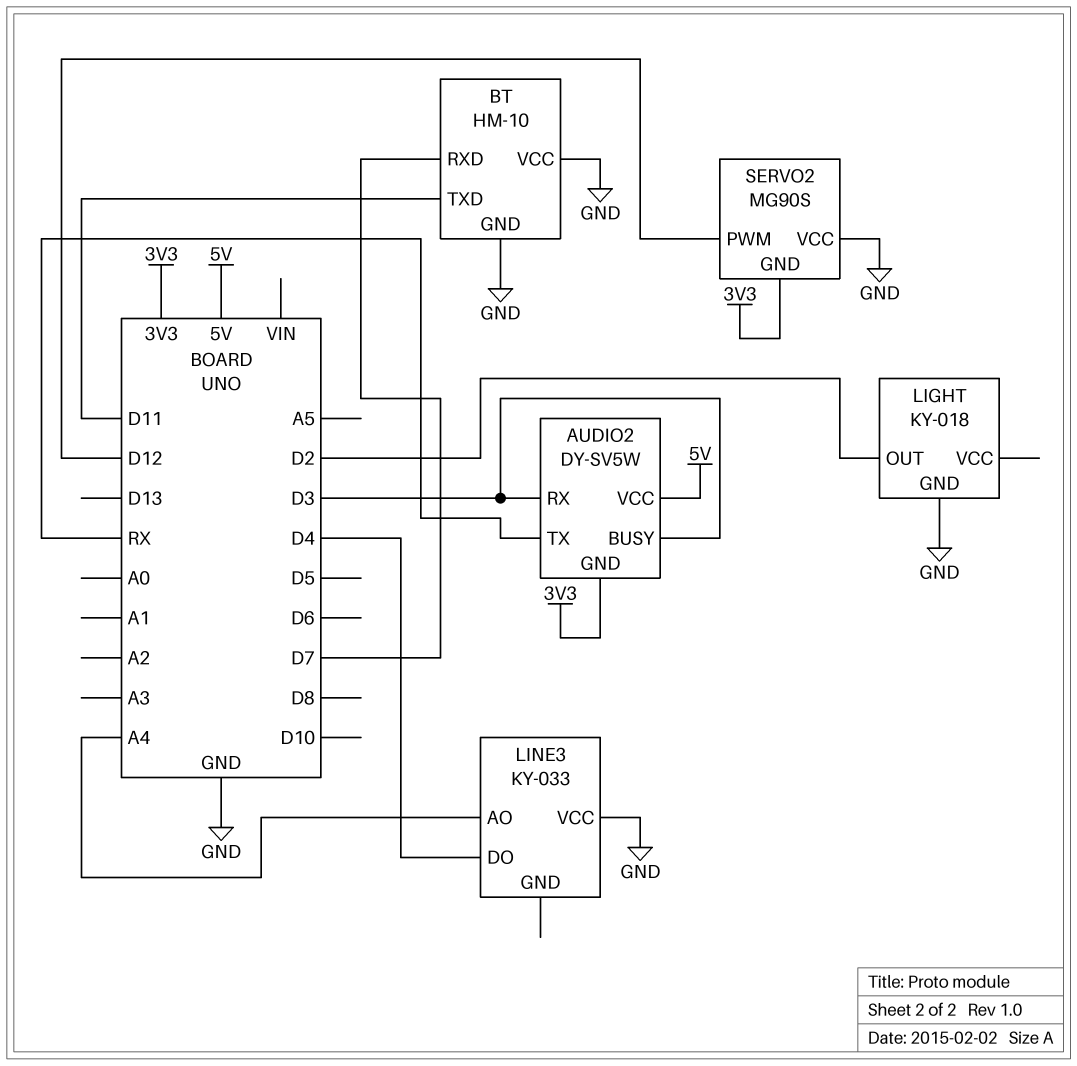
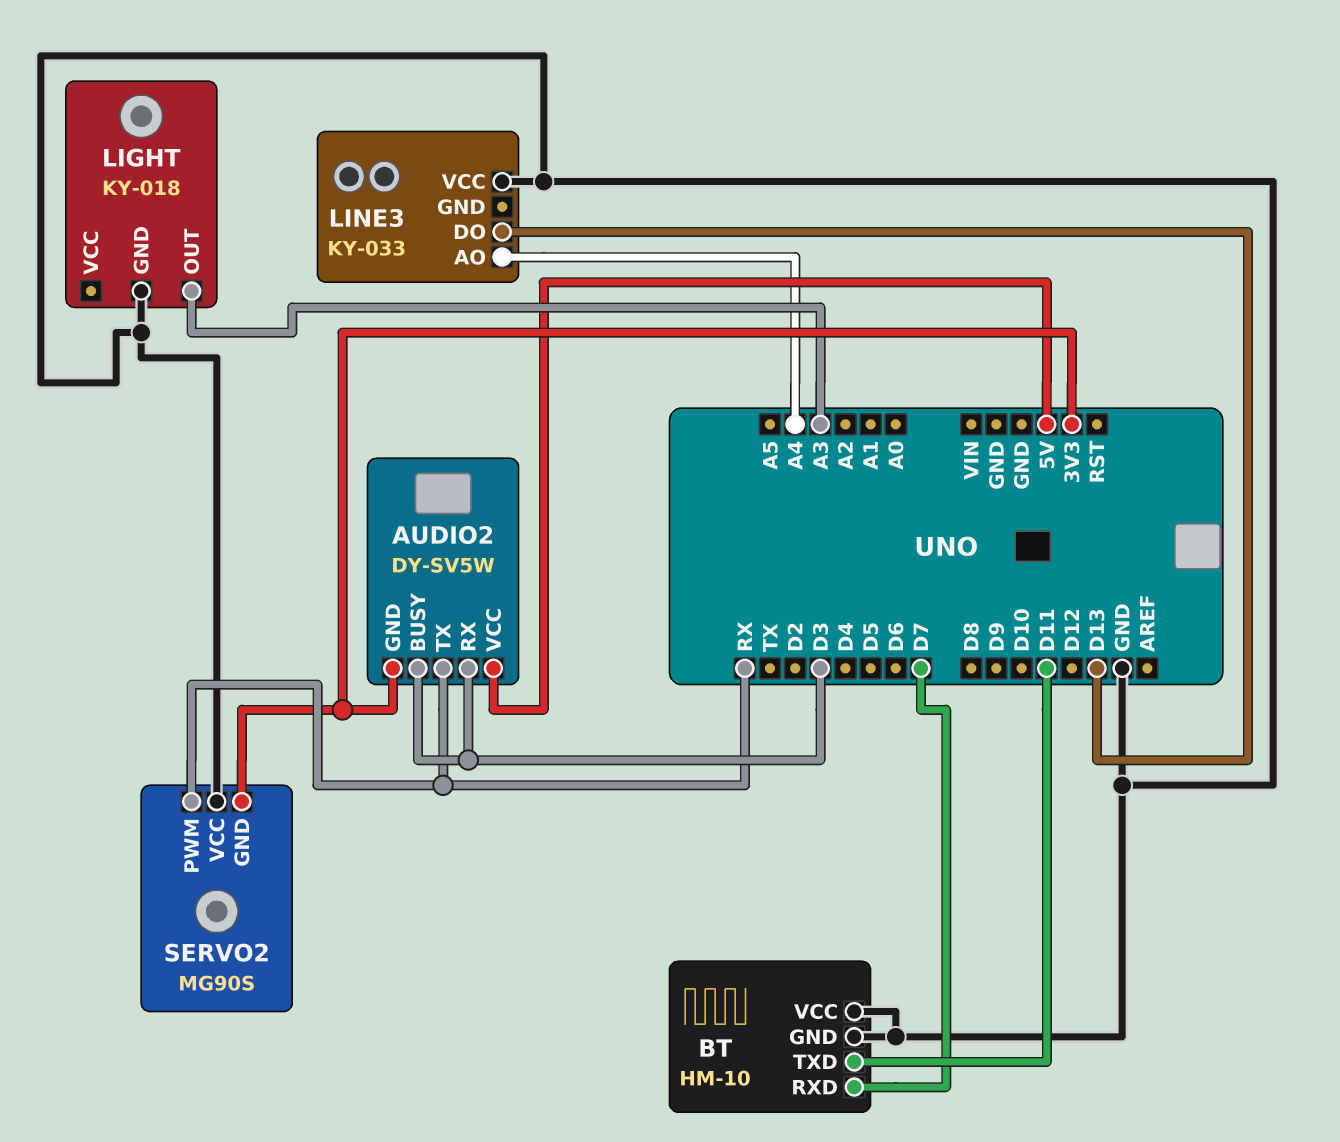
LIGHT pin OUT: D2 -> A3
LINE3 pin DO: D4 -> D13
SERVO2 pin PWM: D12 -> RX

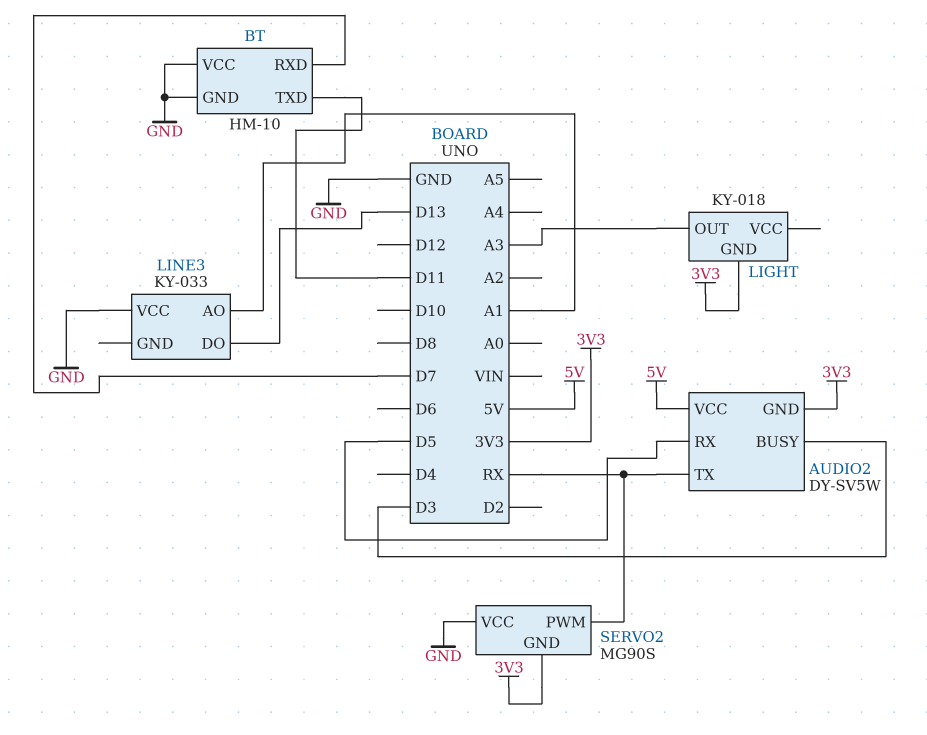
AUDIO2 pin RX: D3 -> D5
LIGHT pin GND: GND -> 3V3
LINE3 pin AO: A4 -> A1

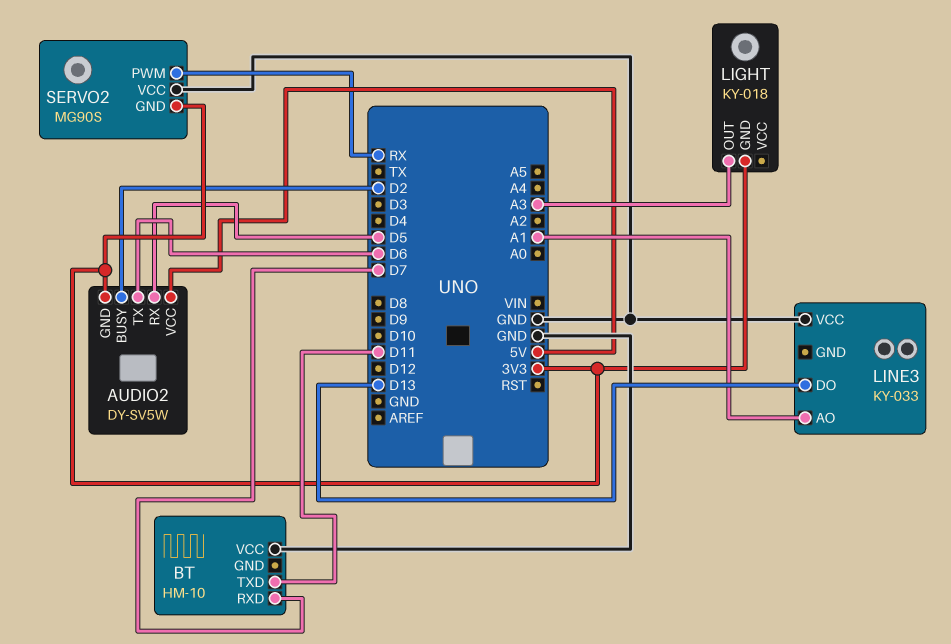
AUDIO2 pin BUSY: D3 -> D2
AUDIO2 pin TX: RX -> D6
BT pin GND: GND -> none

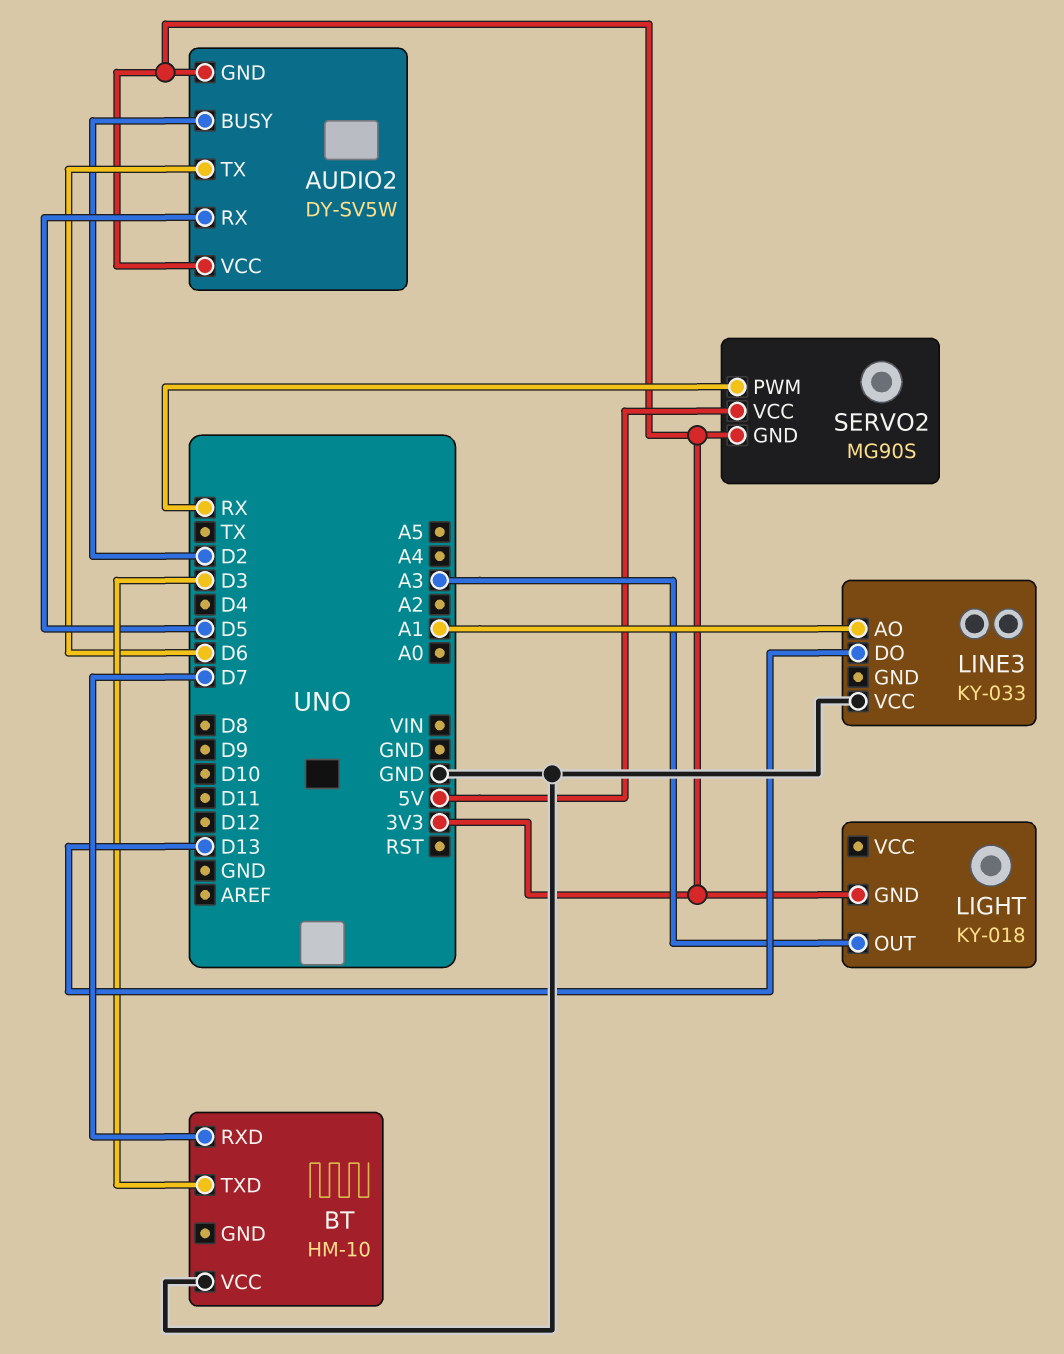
AUDIO2 pin VCC: 5V -> 3V3
BT pin TXD: D11 -> D3
SERVO2 pin VCC: GND -> 5V

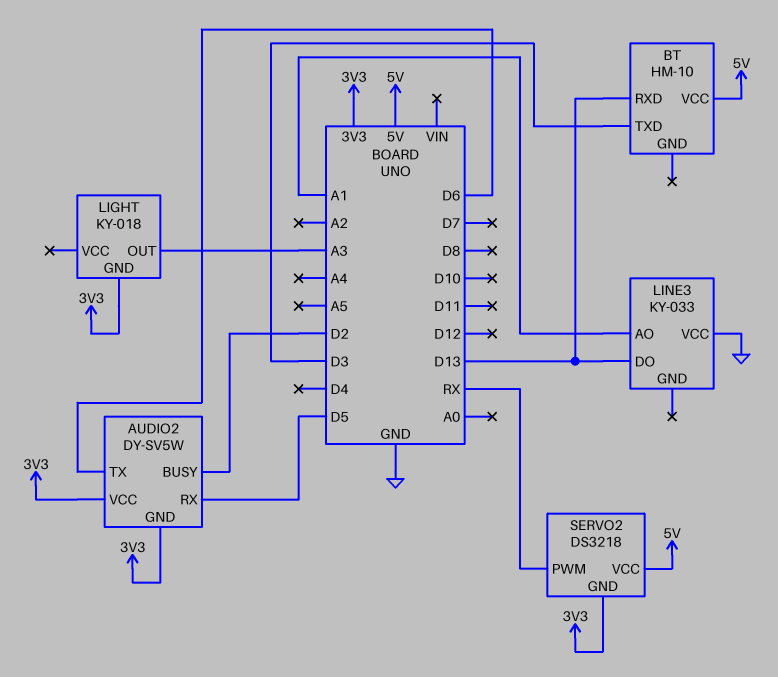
BT pin RXD: D7 -> D13
BT pin VCC: GND -> 5V
SERVO2: MG90S -> DS3218

